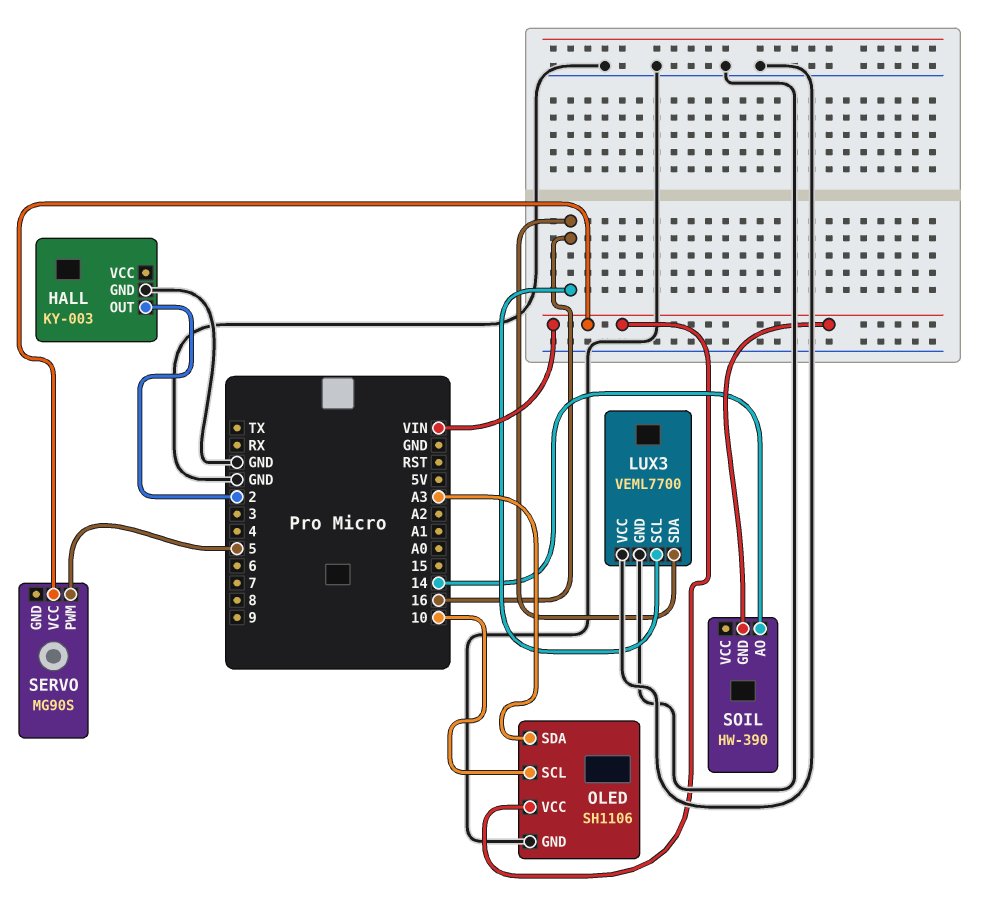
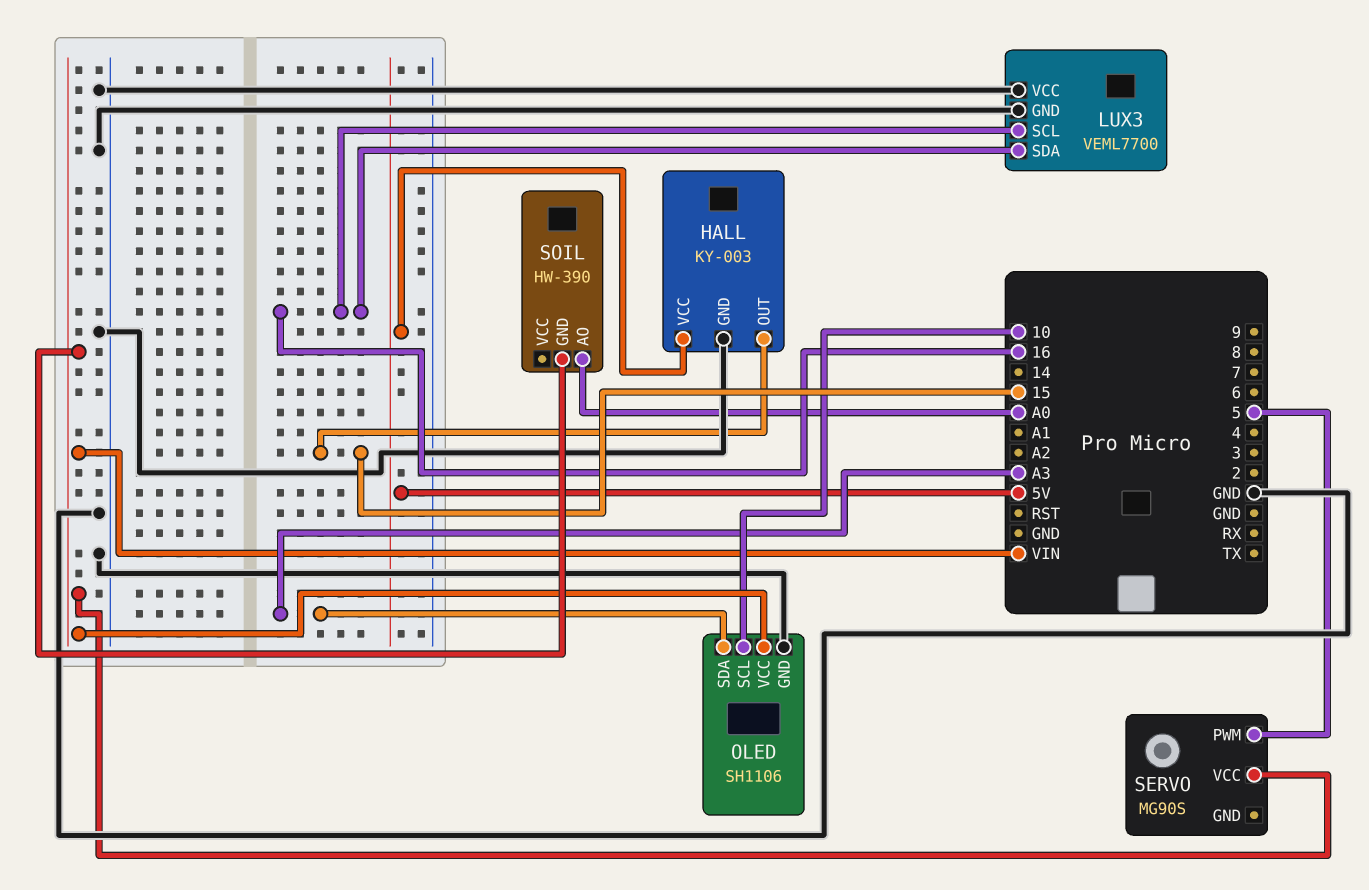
HALL pin OUT: 2 -> 15
HALL pin VCC: none -> 5V
SOIL pin AO: 14 -> A0

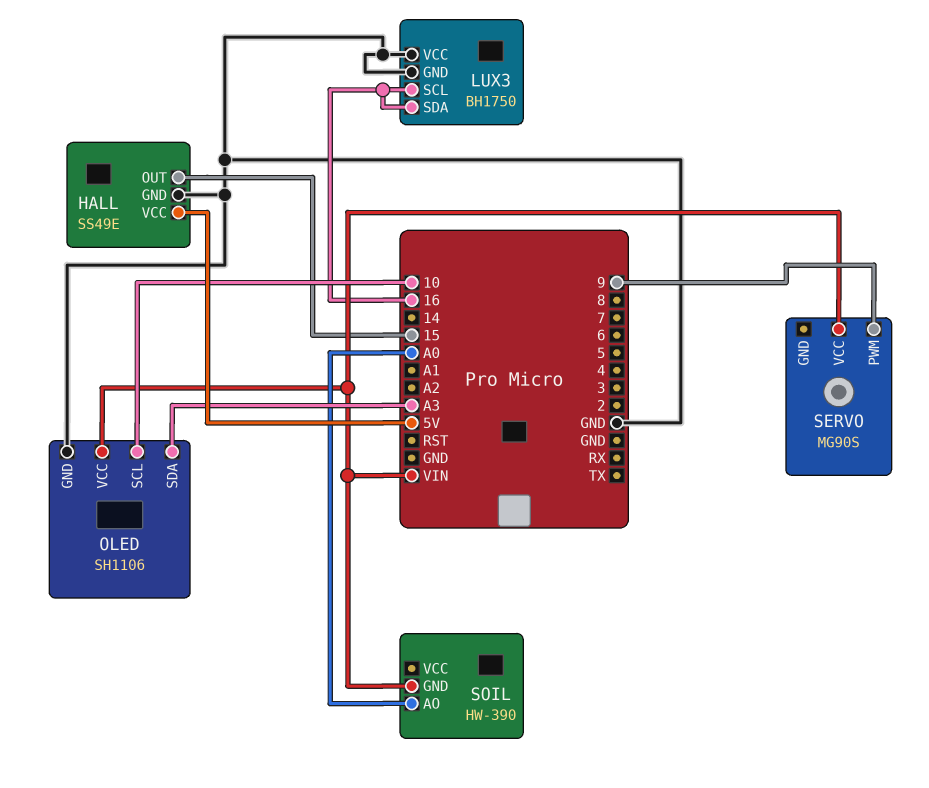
HALL: KY-003 -> SS49E
LUX3: VEML7700 -> BH1750
SERVO pin PWM: 5 -> 9

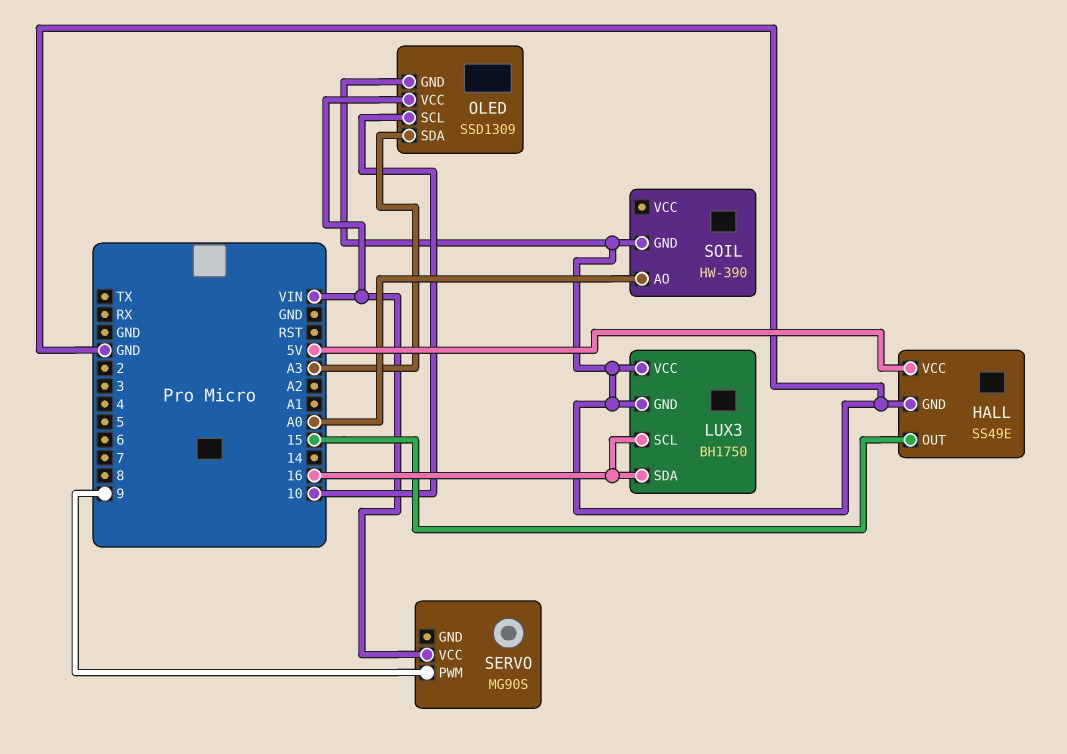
OLED: SH1106 -> SSD1309
SOIL pin GND: VIN -> GND

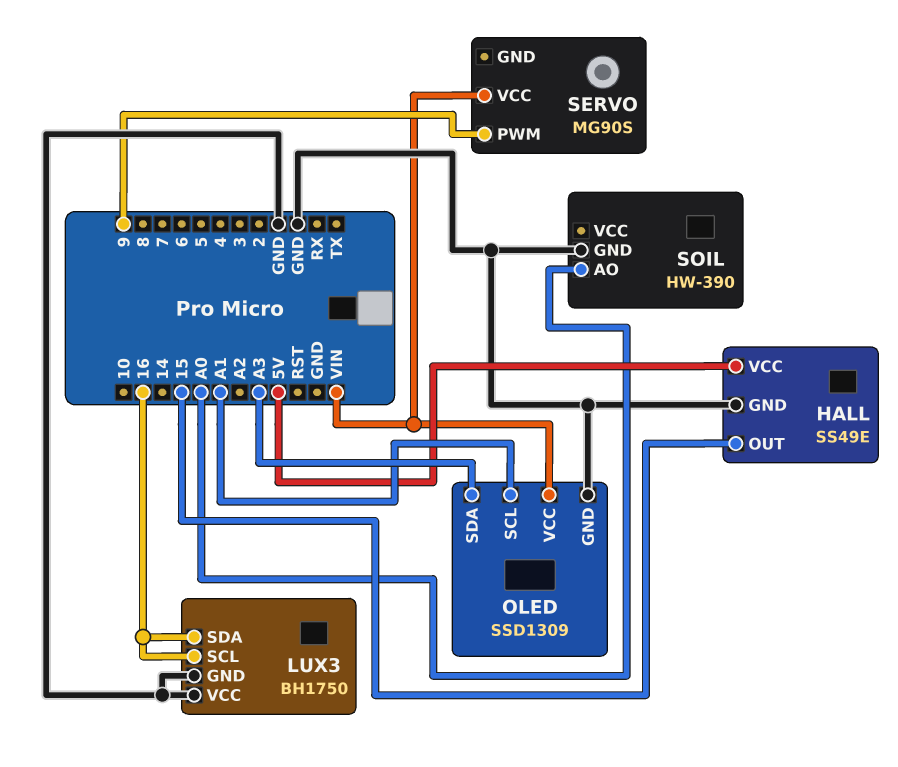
OLED pin SCL: 10 -> A1

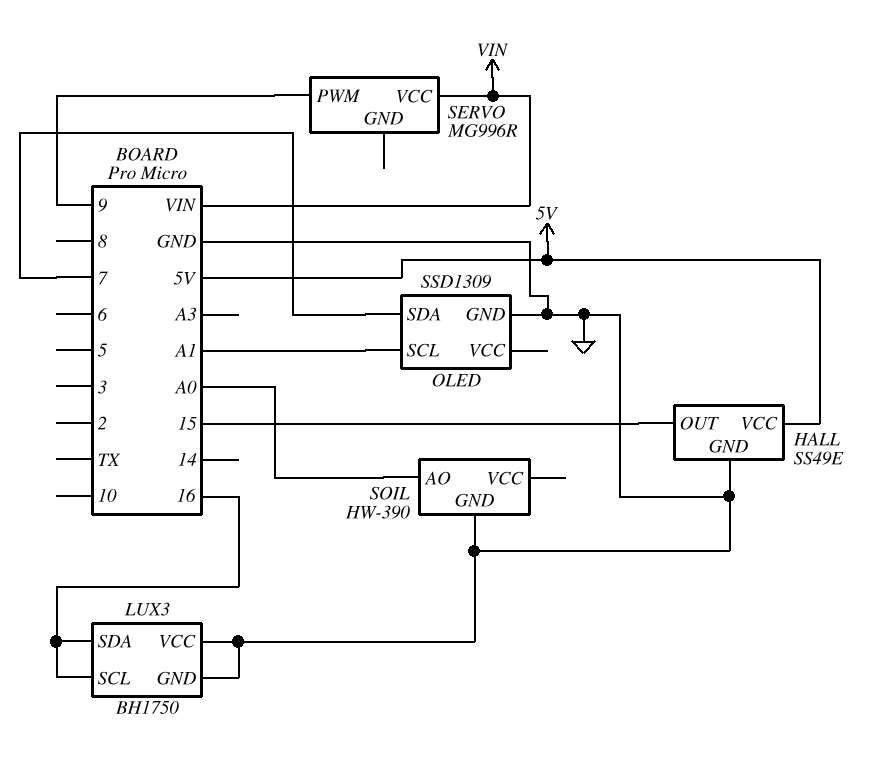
OLED pin SDA: A3 -> 7
OLED pin VCC: VIN -> none
SERVO: MG90S -> MG996R

